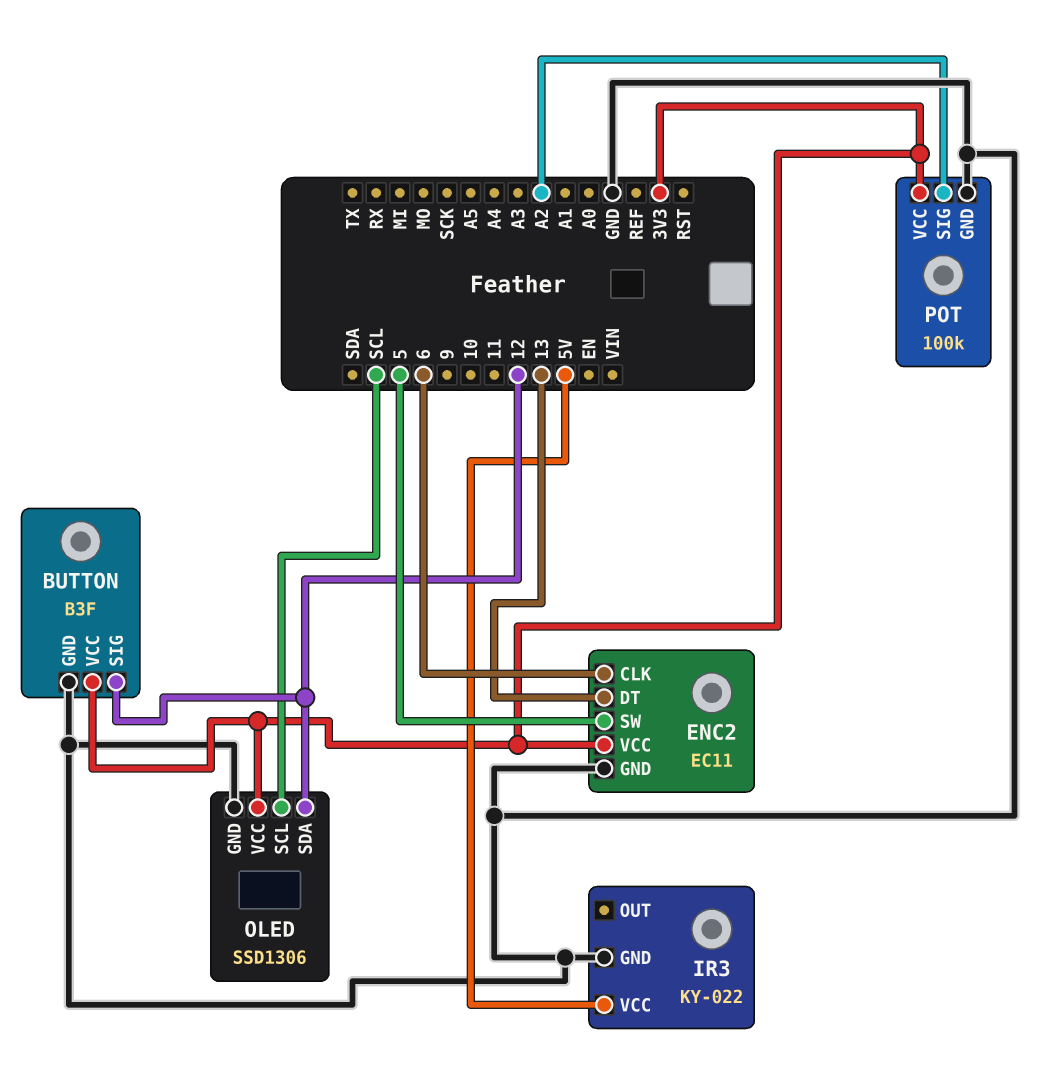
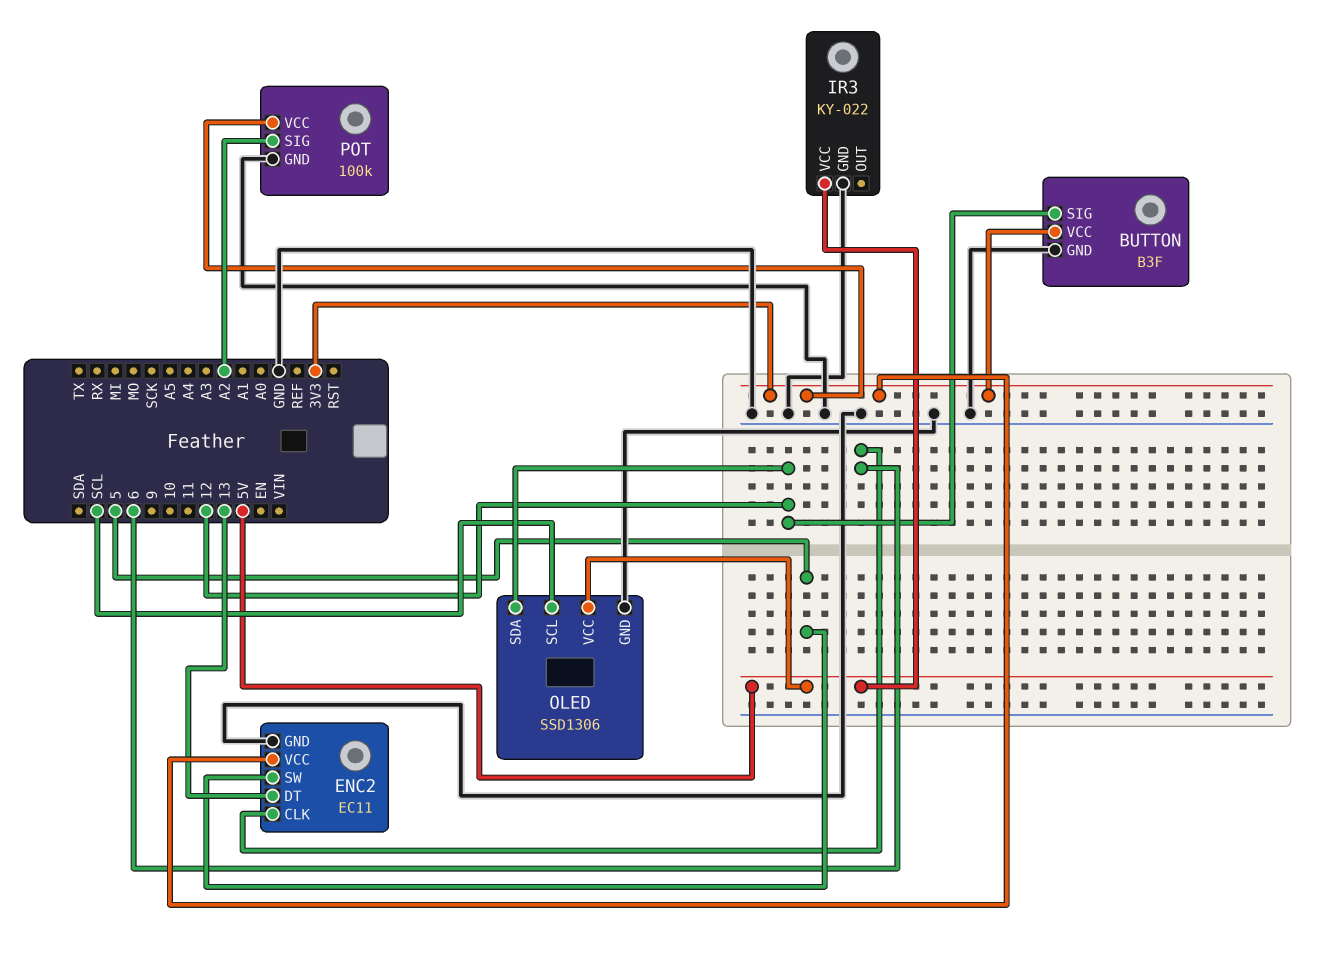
OLED pin VCC: 3V3 -> 5V

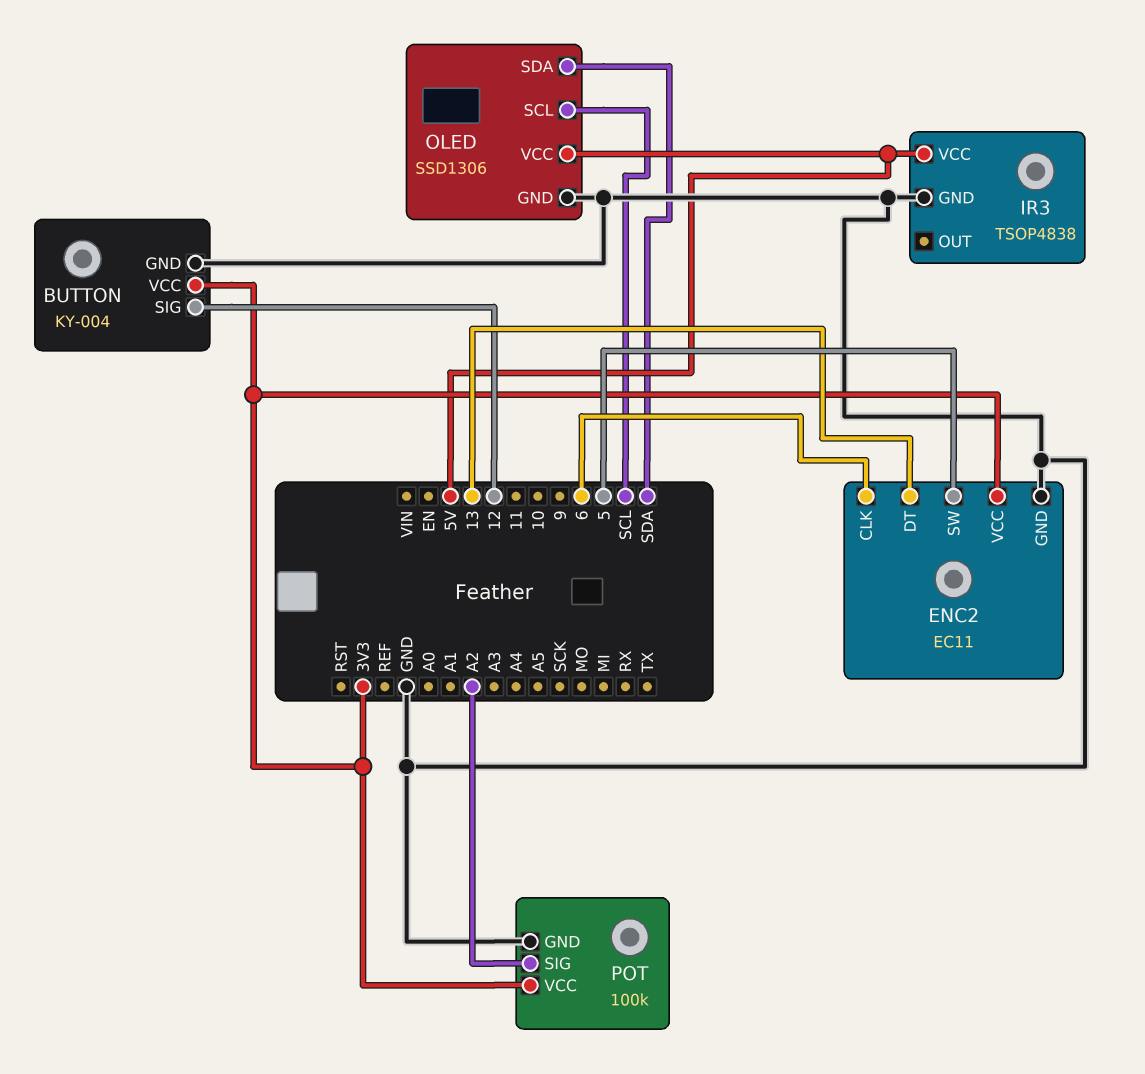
BUTTON: B3F -> KY-004
IR3: KY-022 -> TSOP4838
OLED pin SDA: 12 -> SDA

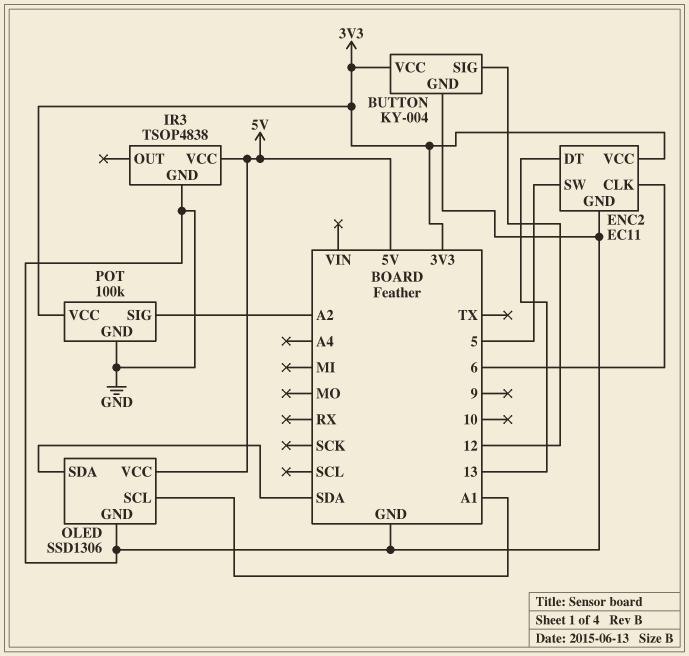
OLED pin SCL: SCL -> A1

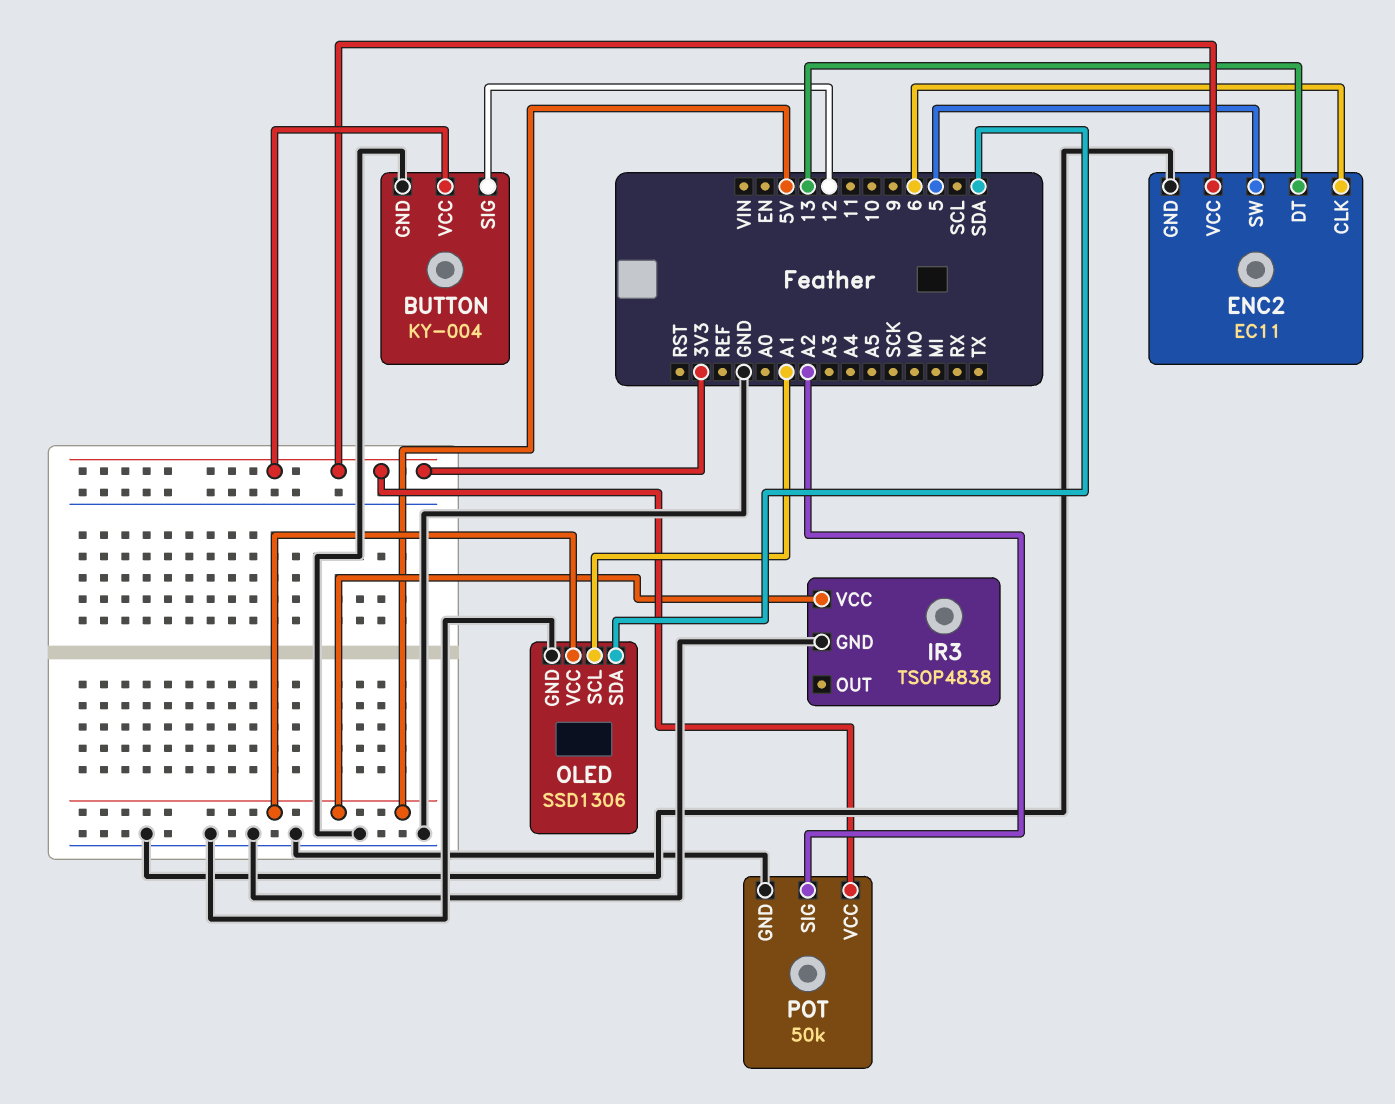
POT: 100k -> 50k

